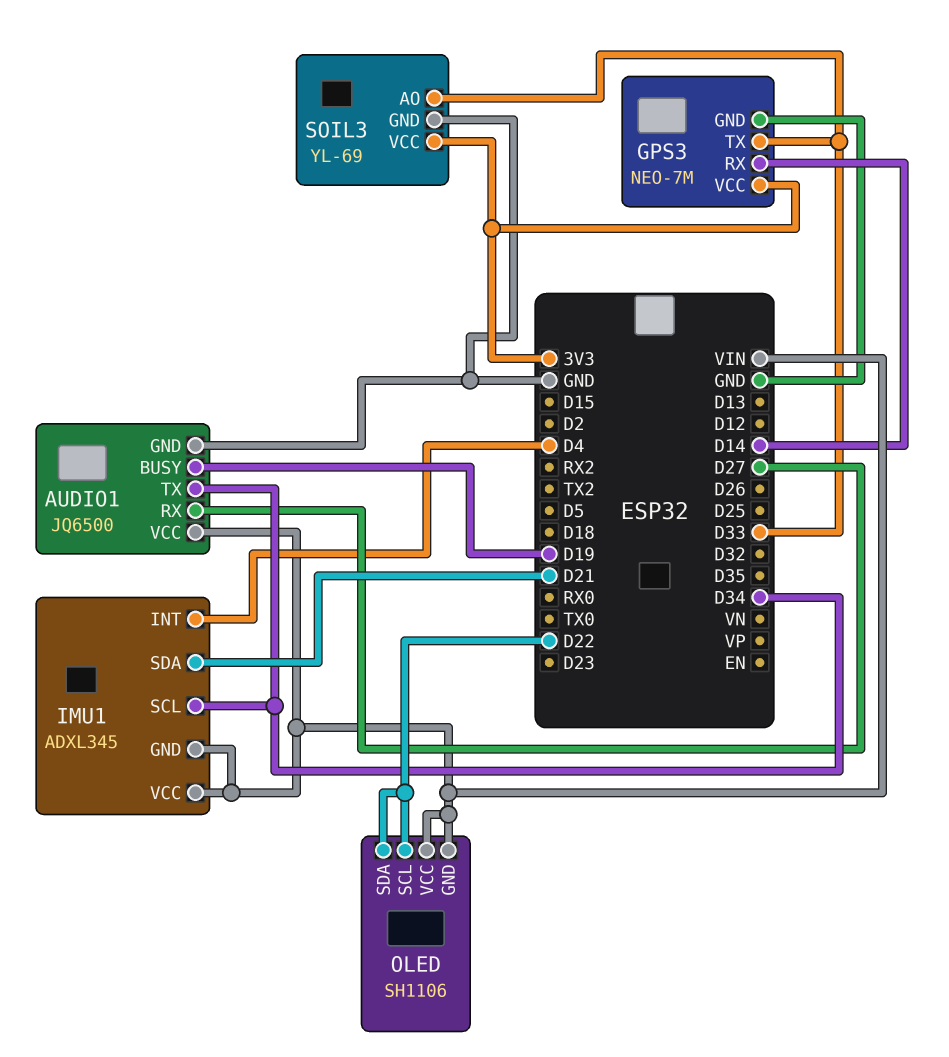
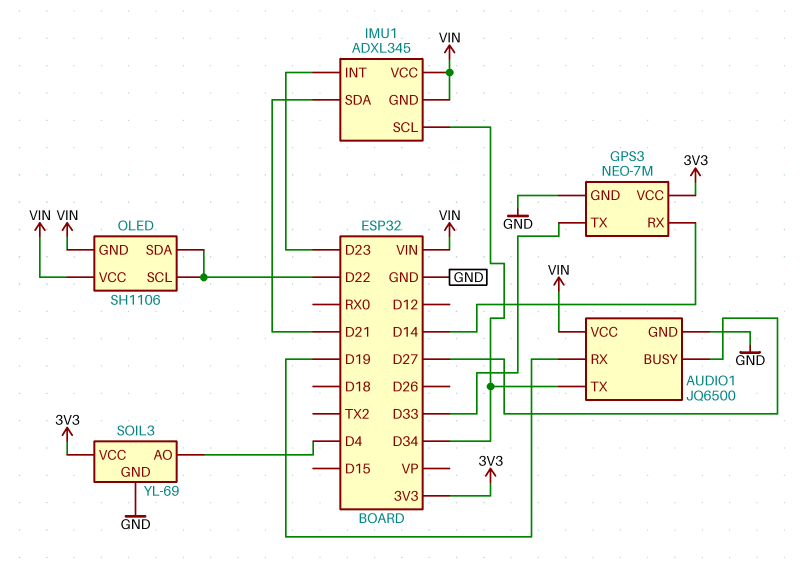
AUDIO1 pin BUSY: D19 -> D27
AUDIO1 pin RX: D27 -> D19
IMU1 pin INT: D4 -> D23
SOIL3 pin AO: D33 -> D4

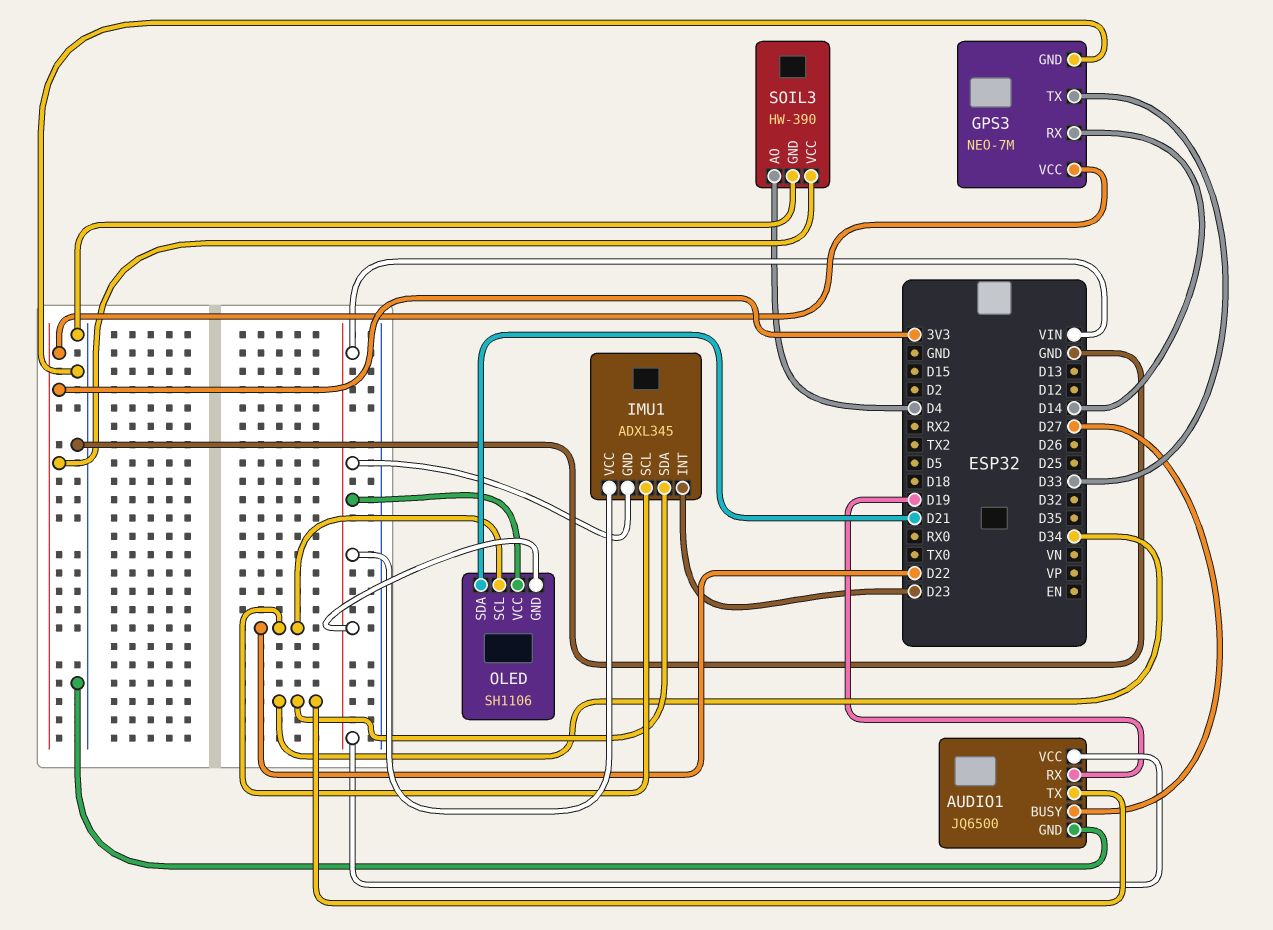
IMU1 pin SCL: D34 -> D22
IMU1 pin SDA: D21 -> D34
OLED pin SDA: D22 -> D21
SOIL3: YL-69 -> HW-390

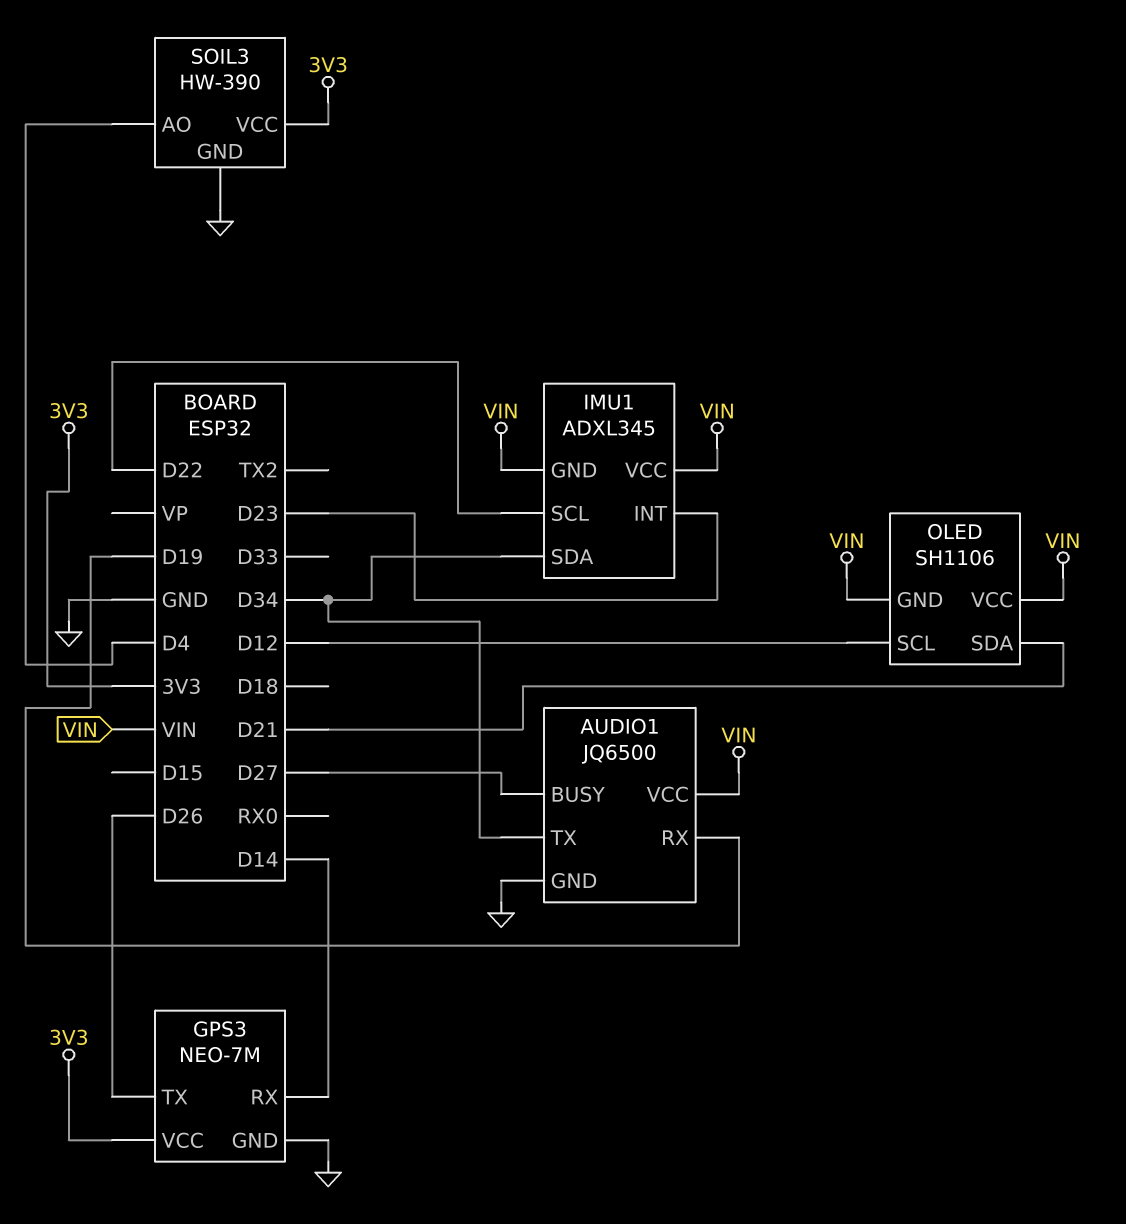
GPS3 pin TX: D33 -> D26
OLED pin SCL: D22 -> D12

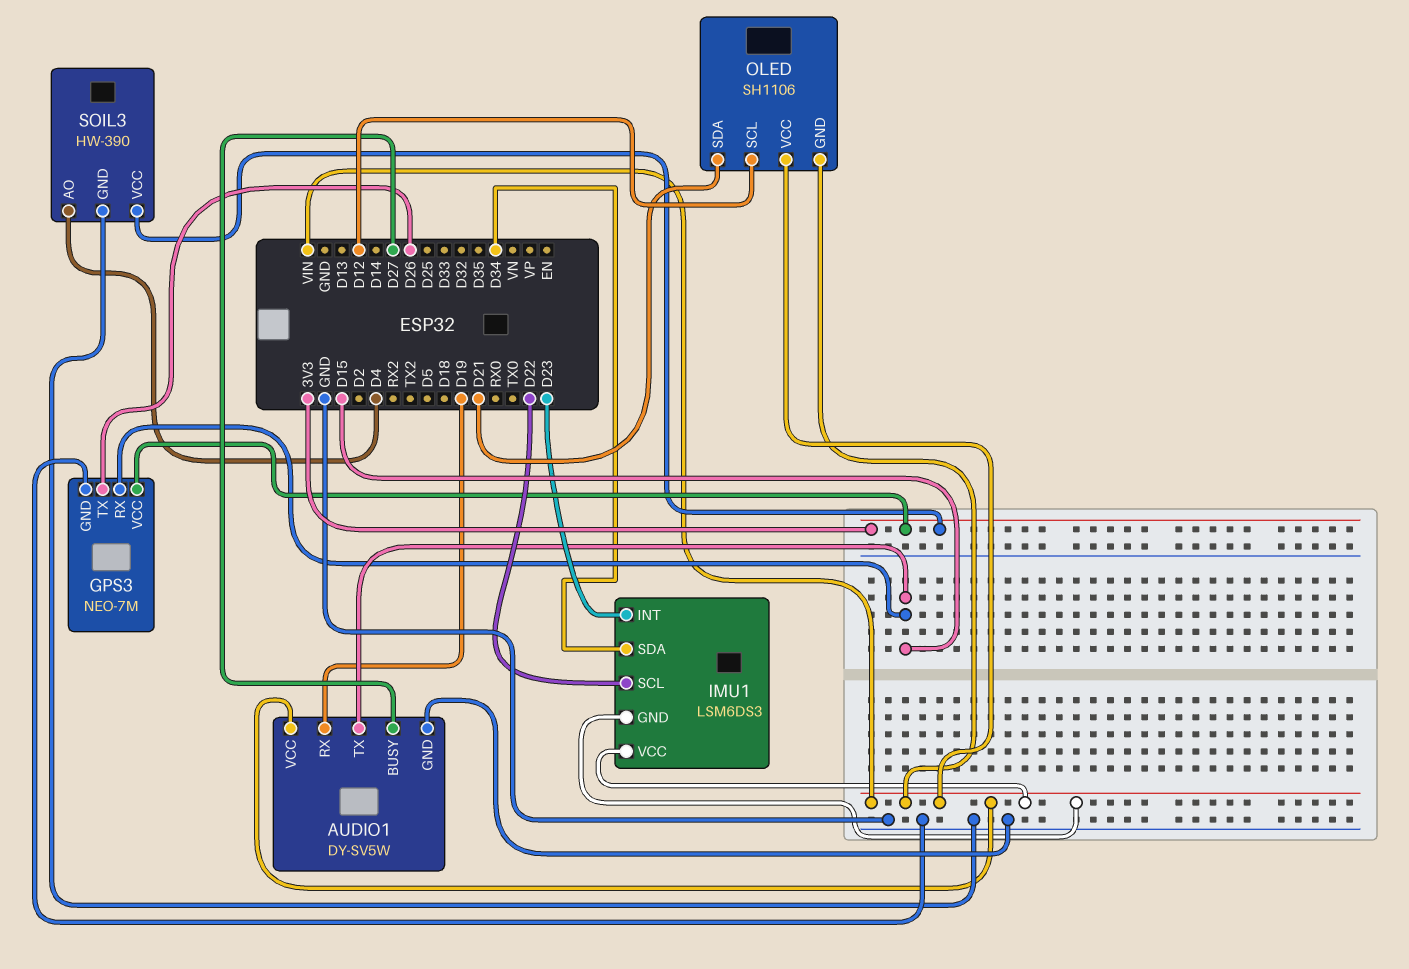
AUDIO1: JQ6500 -> DY-SV5W
AUDIO1 pin TX: D34 -> D15
GPS3 pin RX: D14 -> D15
IMU1: ADXL345 -> LSM6DS3

